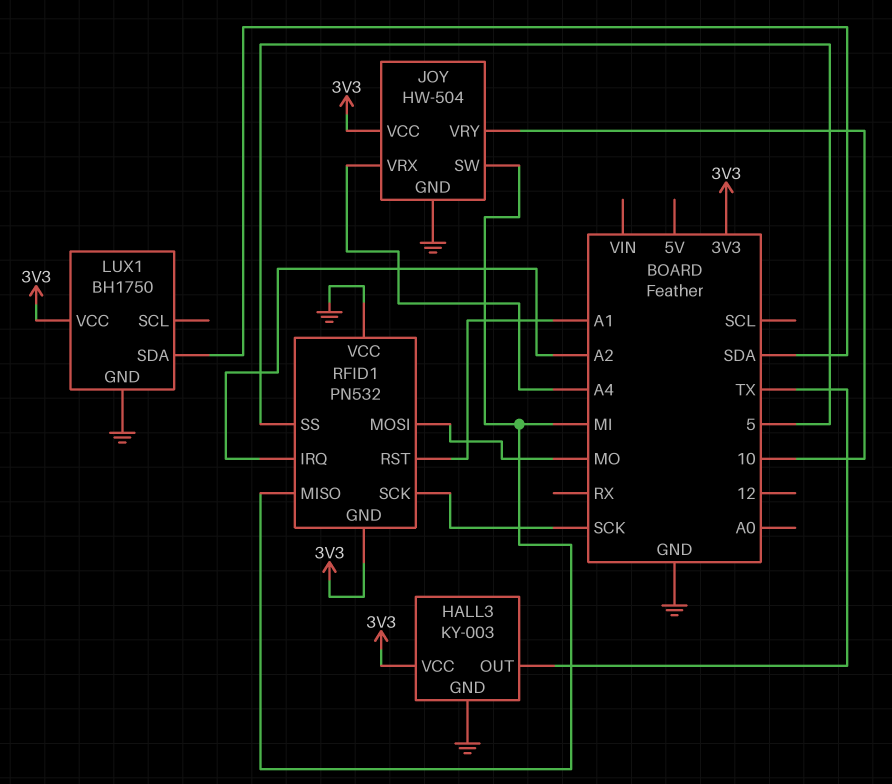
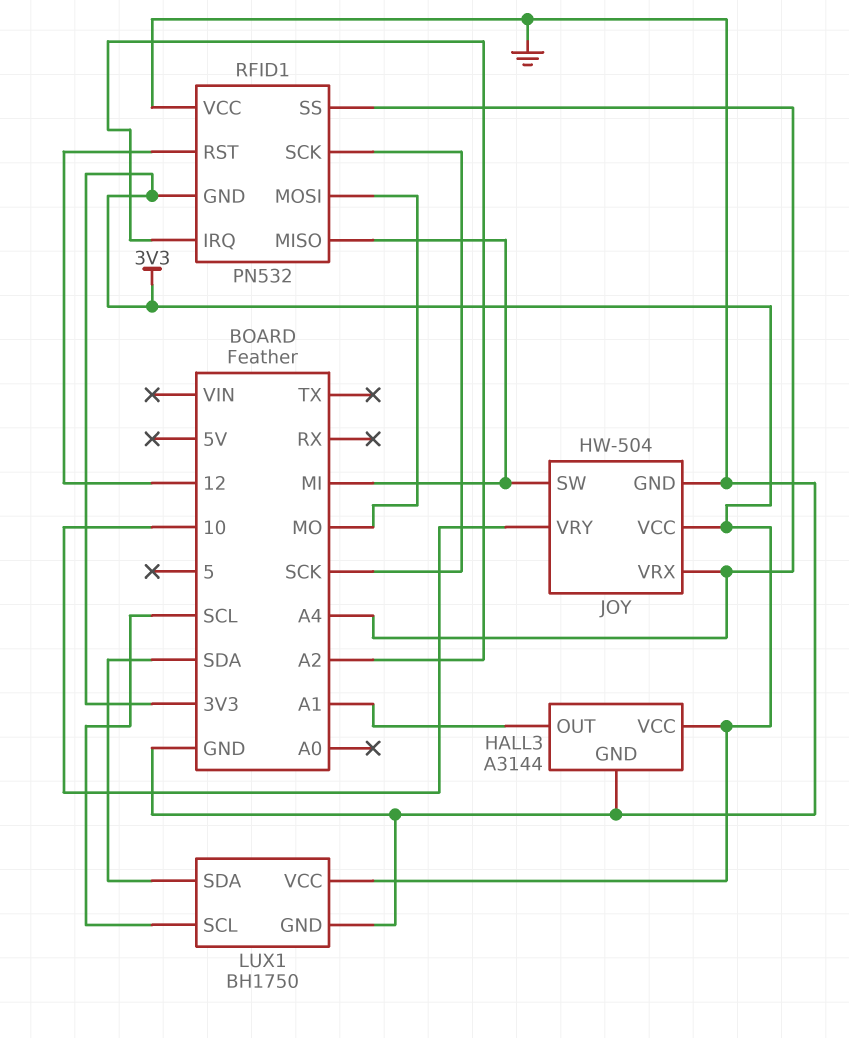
HALL3: KY-003 -> A3144
HALL3 pin OUT: TX -> A1
LUX1 pin SCL: none -> SCL
RFID1 pin RST: A1 -> 12
RFID1 pin SS: 5 -> A4

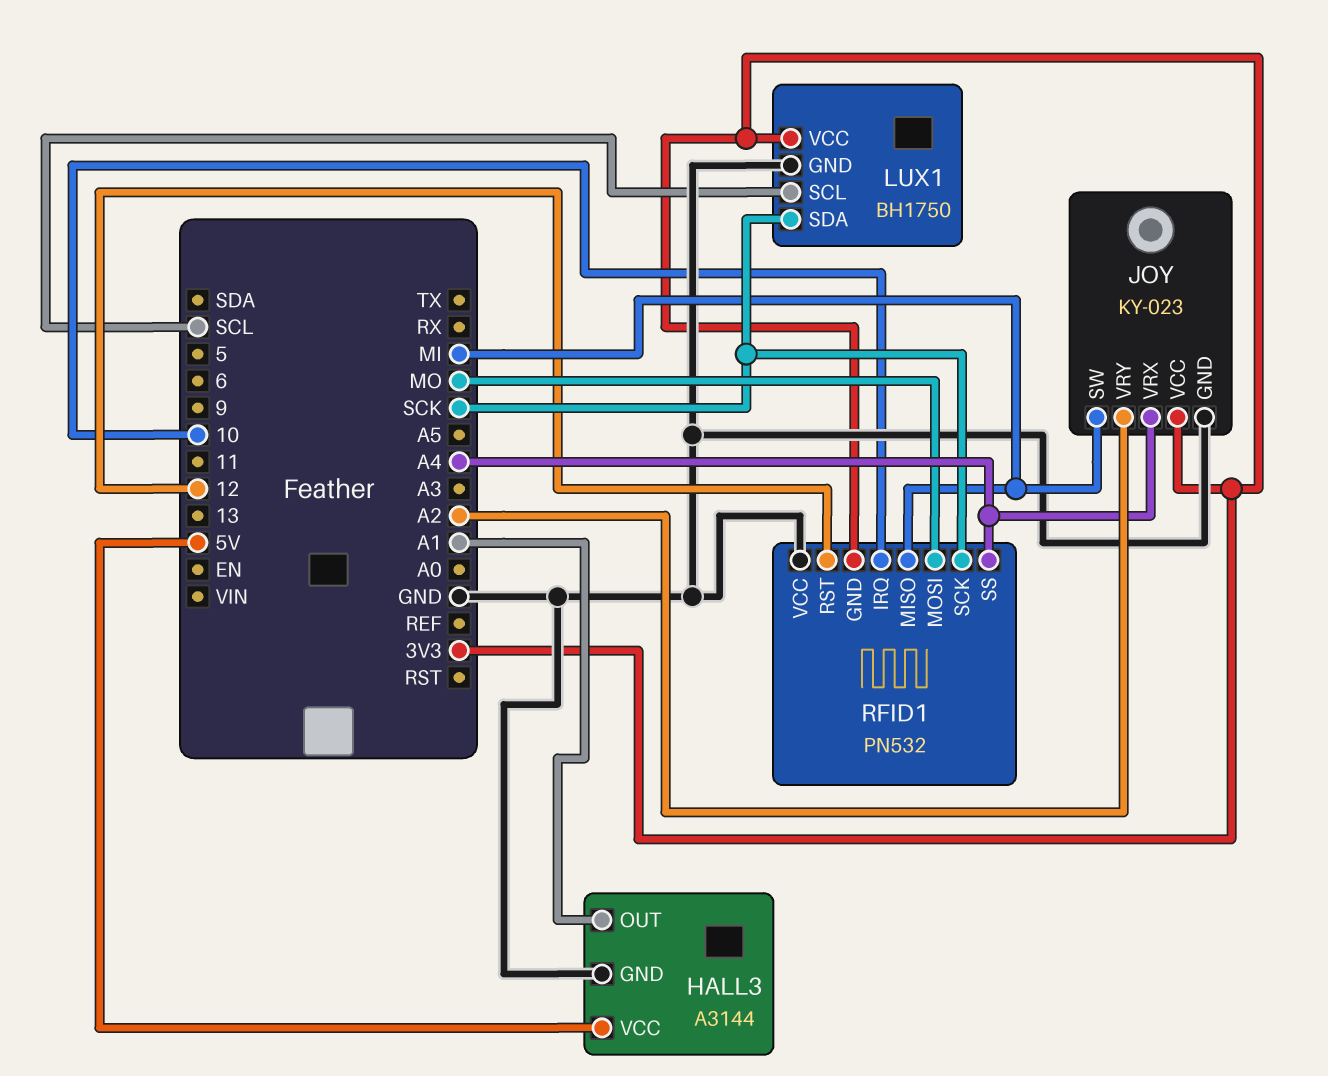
HALL3 pin VCC: 3V3 -> 5V
JOY: HW-504 -> KY-023
JOY pin VRY: 10 -> A2
LUX1 pin SDA: SDA -> SCK
RFID1 pin IRQ: A2 -> 10

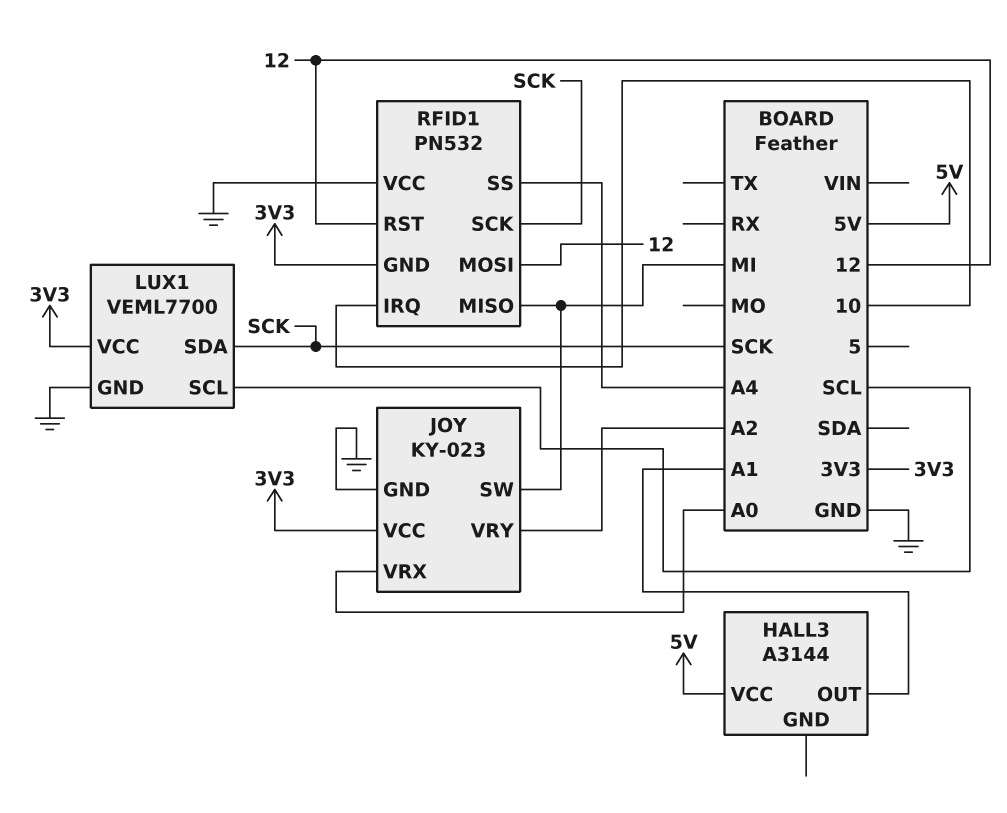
HALL3 pin GND: GND -> none
JOY pin VRX: A4 -> A0
LUX1: BH1750 -> VEML7700
RFID1 pin MOSI: MO -> 12

